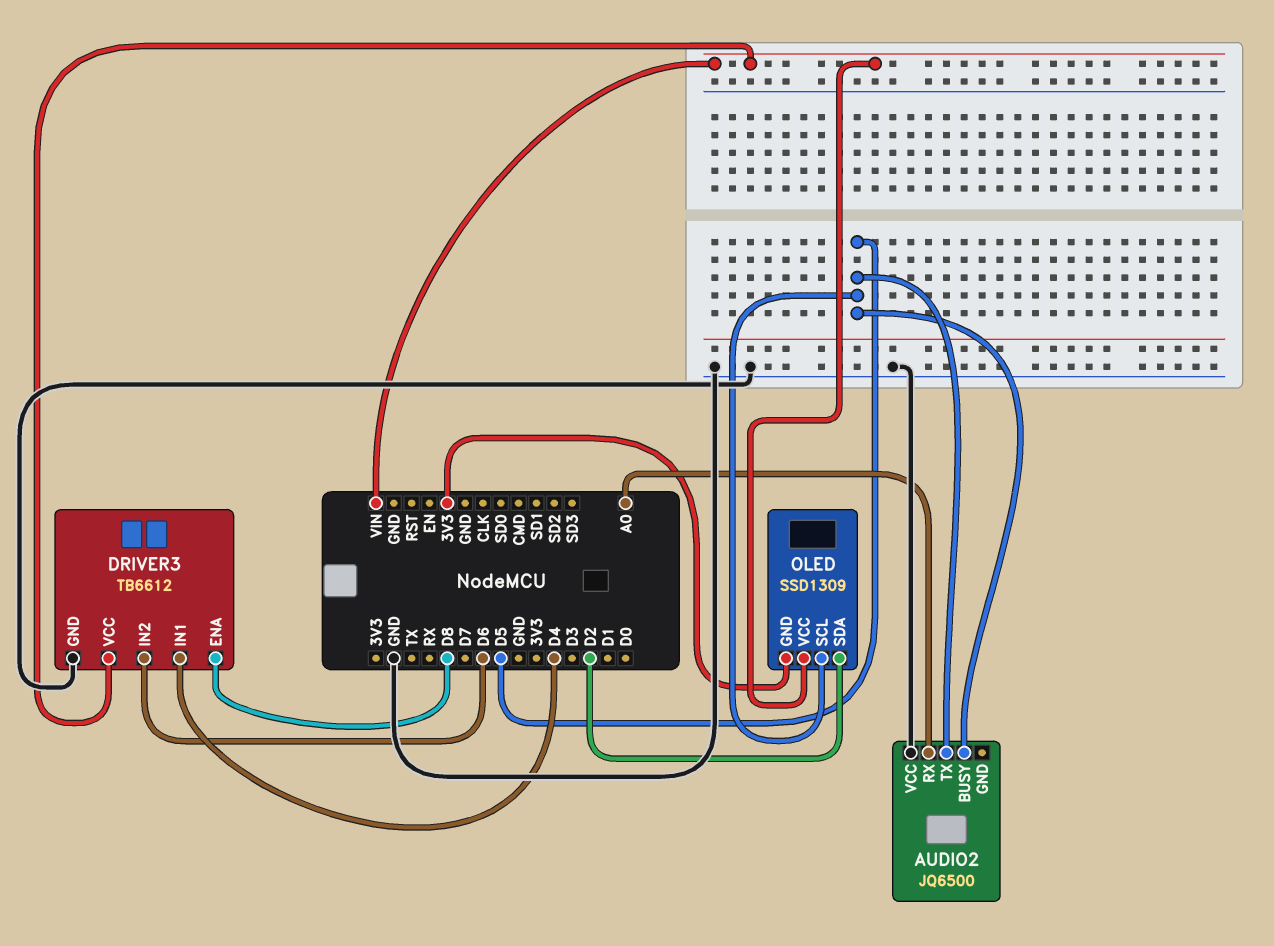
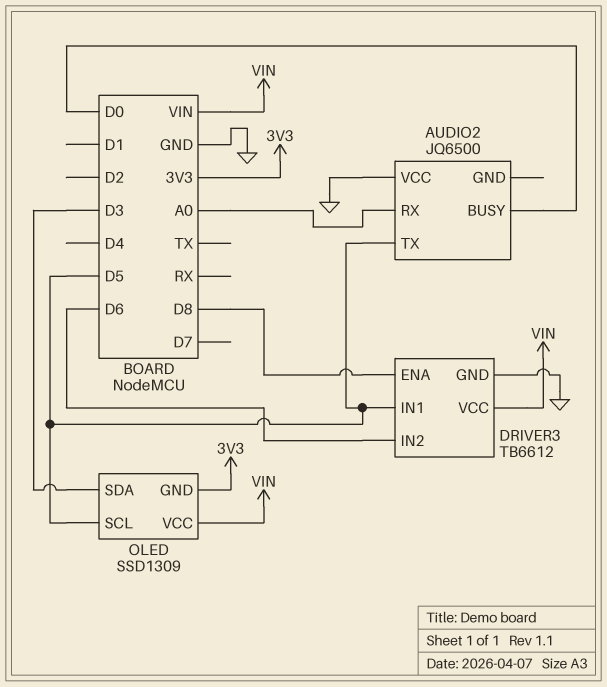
AUDIO2 pin BUSY: D5 -> D0
DRIVER3 pin IN1: D4 -> D5
OLED pin SDA: D2 -> D3

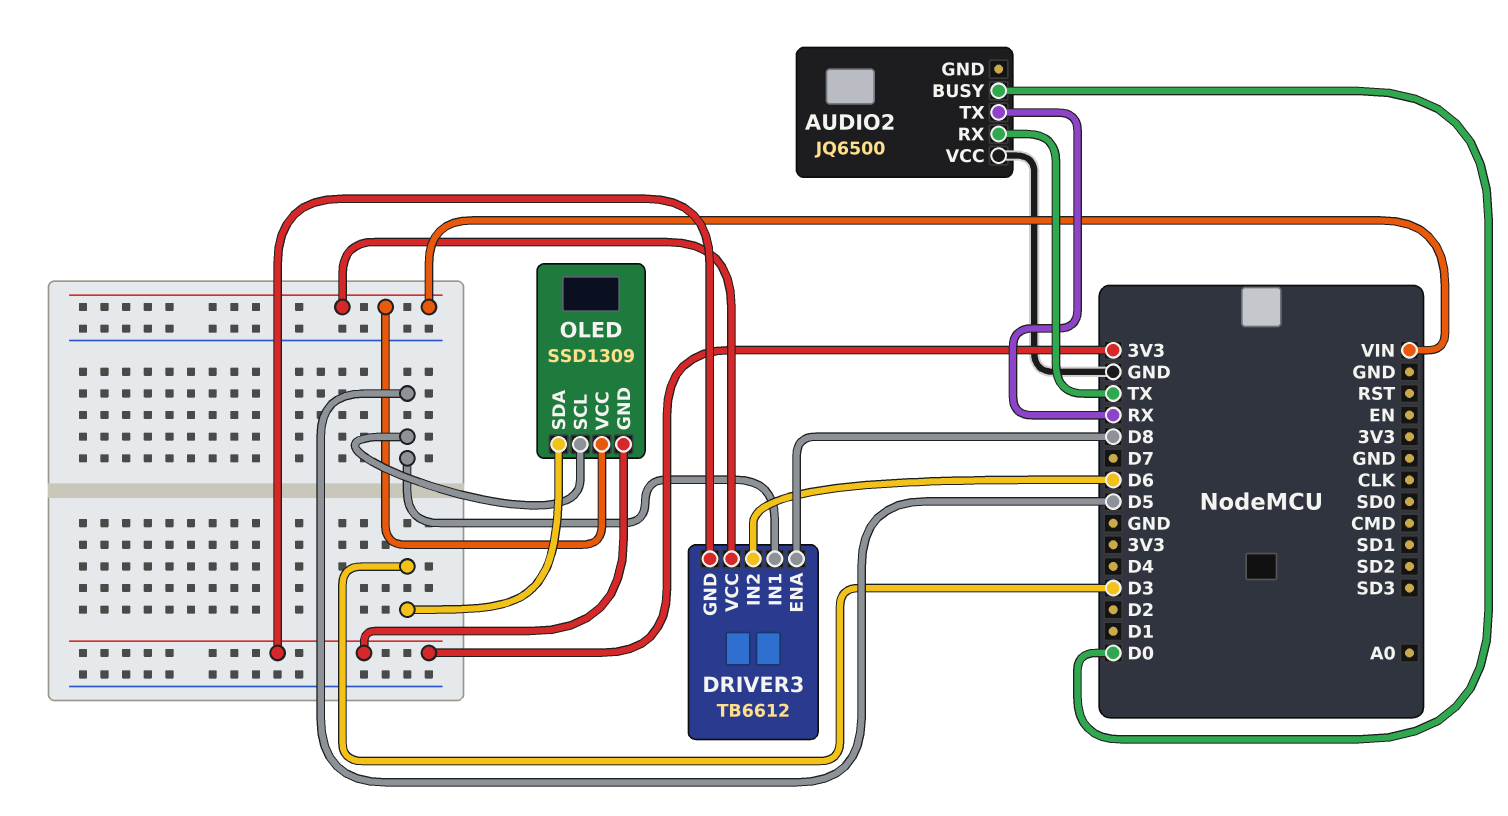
AUDIO2 pin RX: A0 -> TX
AUDIO2 pin TX: D5 -> RX
DRIVER3 pin GND: GND -> 3V3

